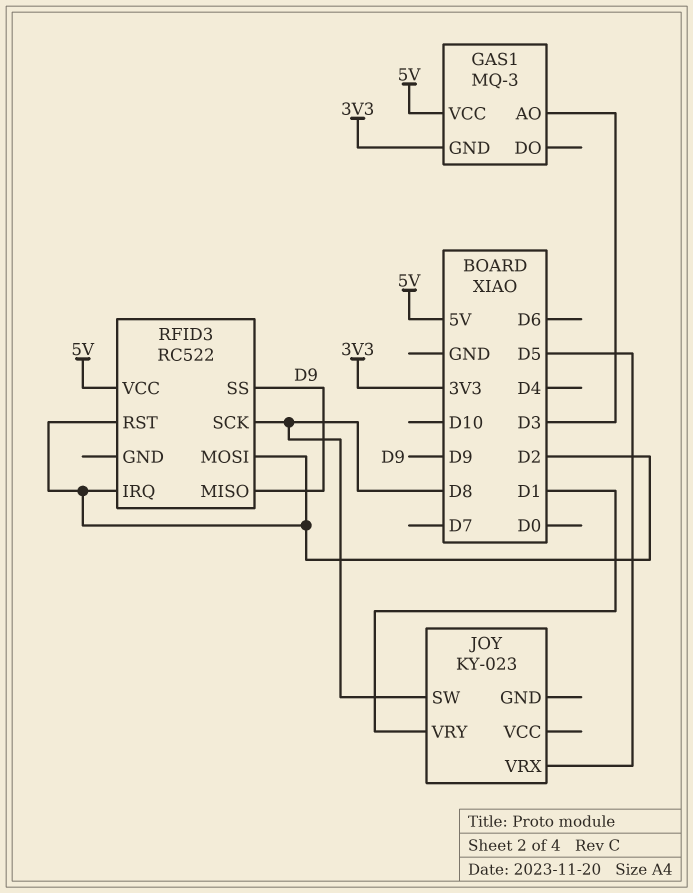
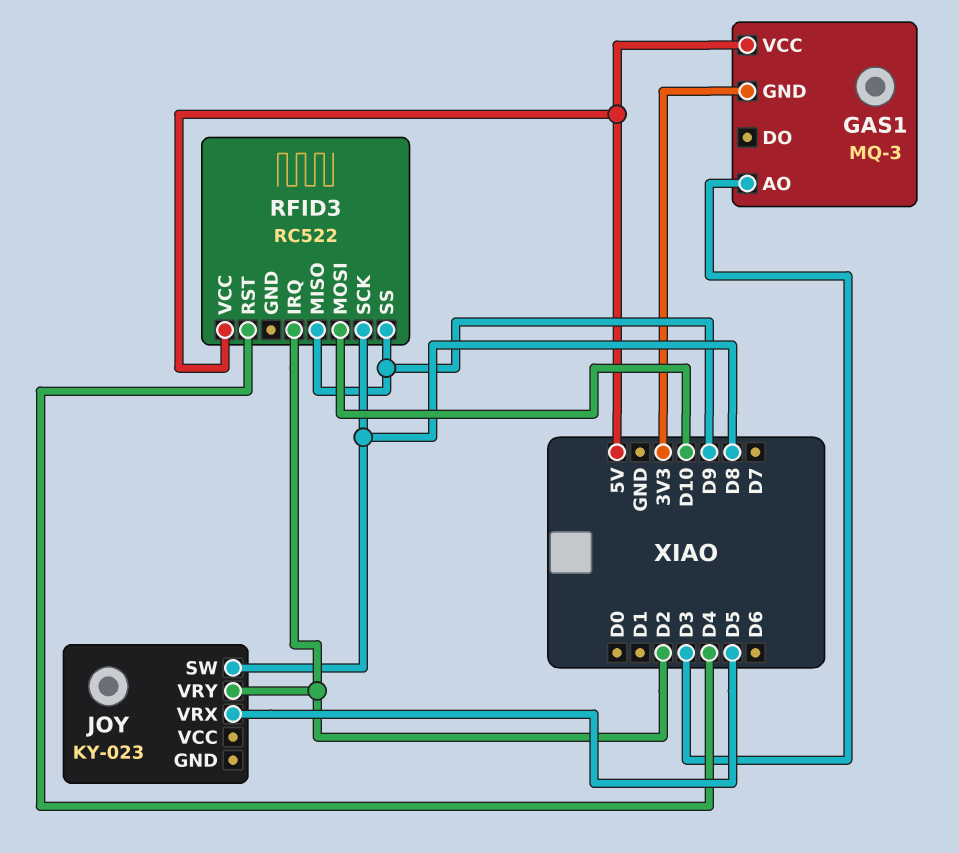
JOY pin VRY: D1 -> D2
RFID3 pin MOSI: D2 -> D10
RFID3 pin RST: D2 -> D4

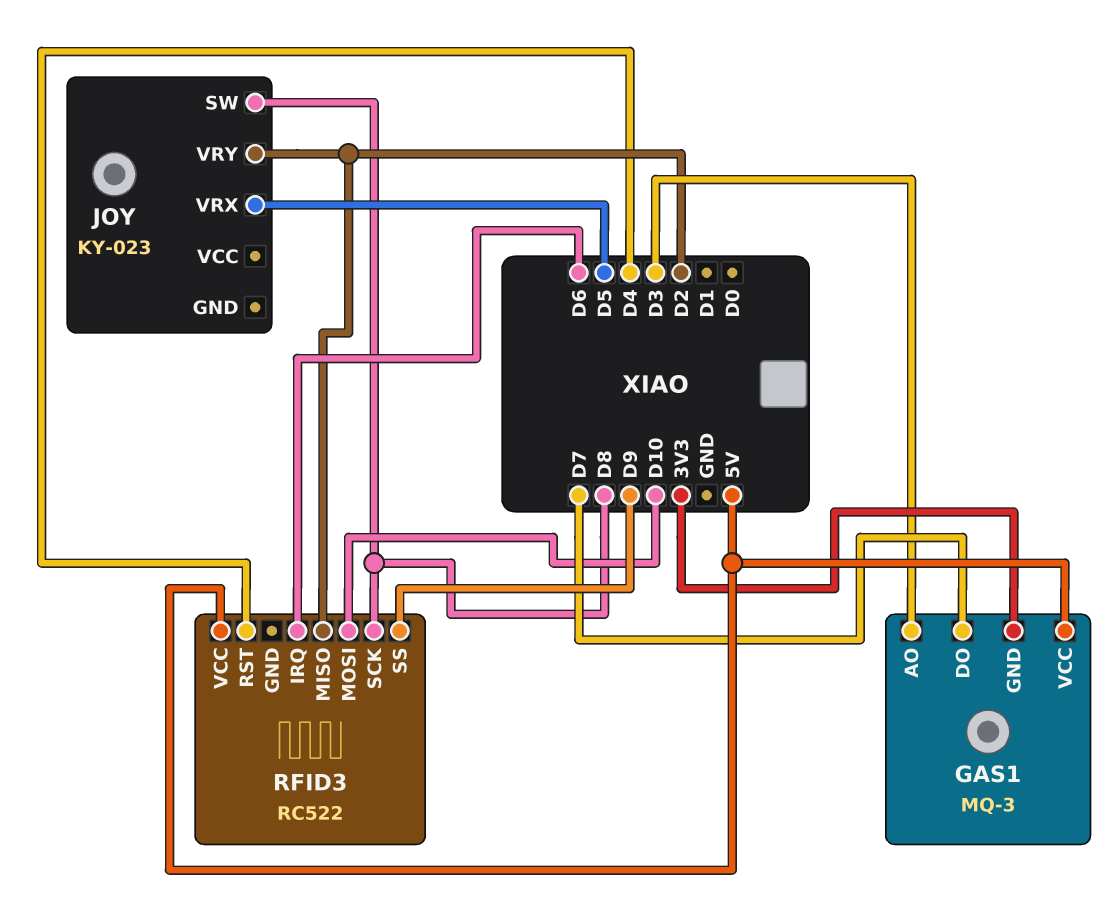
GAS1 pin DO: none -> D7
RFID3 pin IRQ: D2 -> D6
RFID3 pin MISO: D9 -> D2

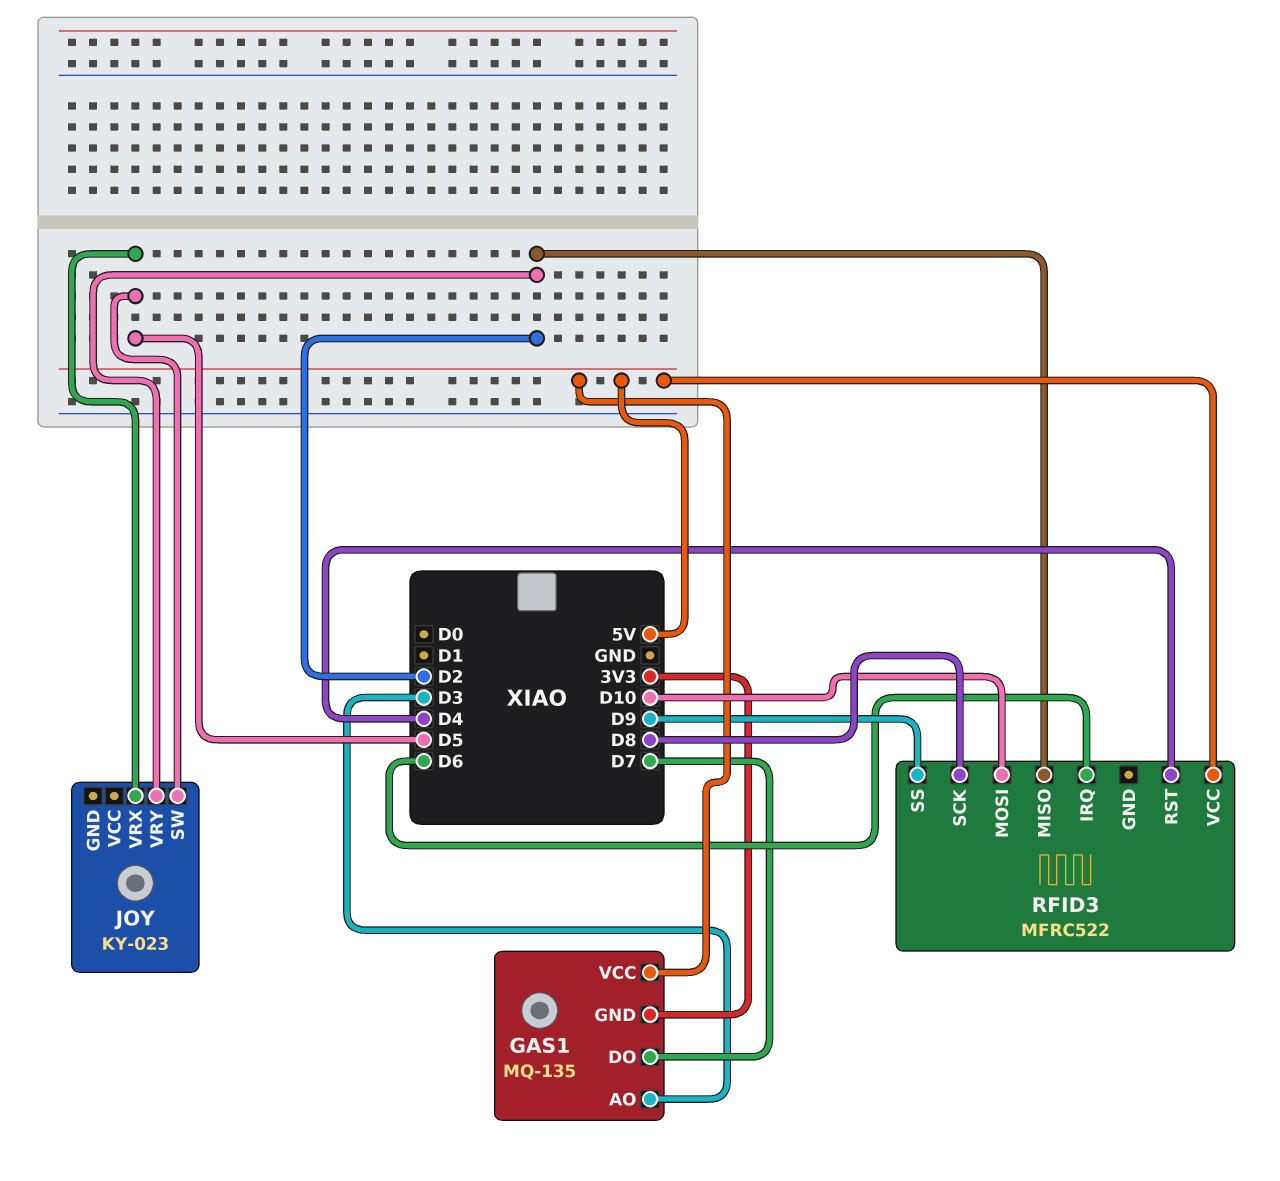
GAS1: MQ-3 -> MQ-135
JOY pin SW: D8 -> D5
RFID3: RC522 -> MFRC522

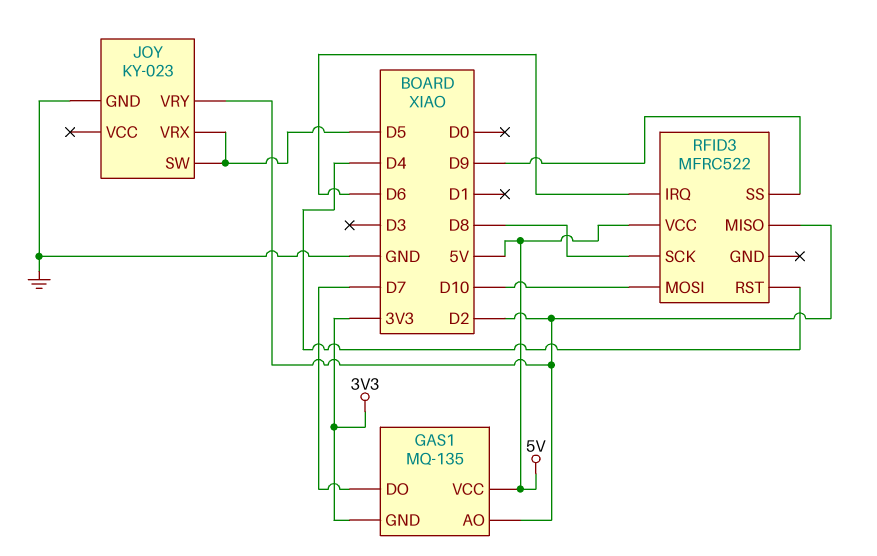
GAS1 pin AO: D3 -> D2
JOY pin GND: none -> GND

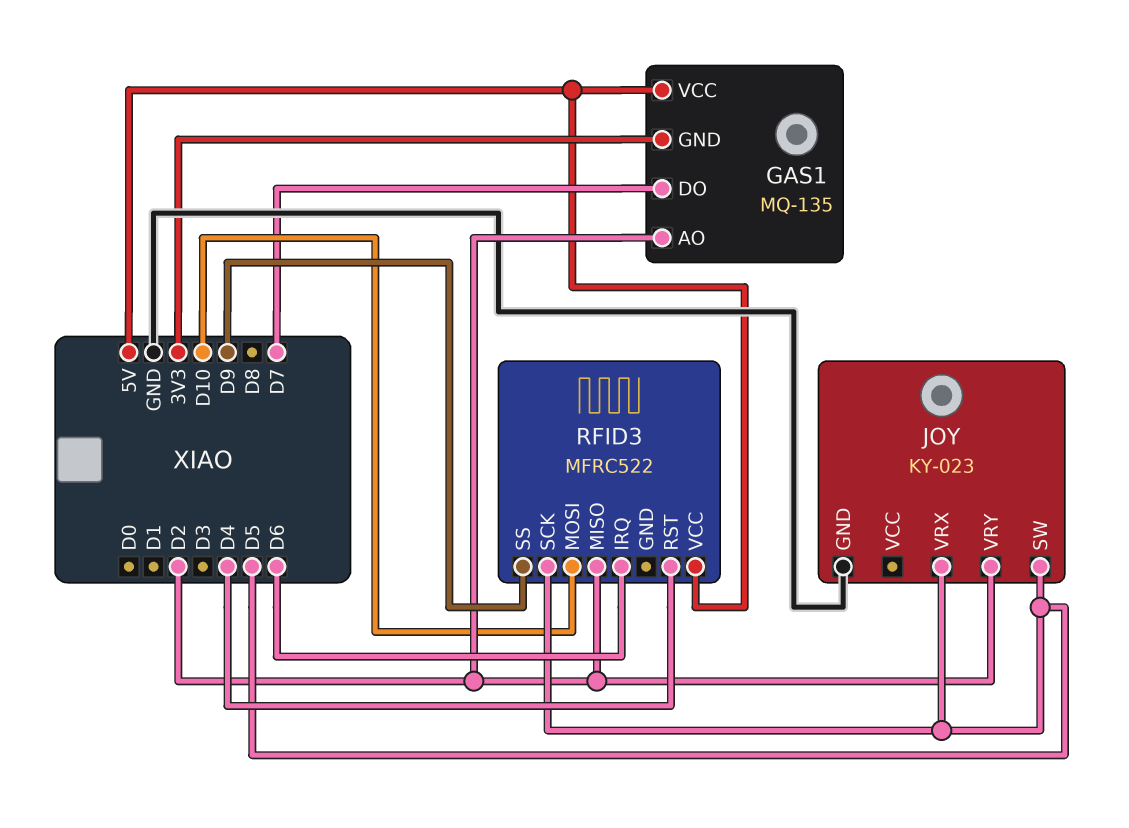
RFID3 pin SCK: D8 -> D5

